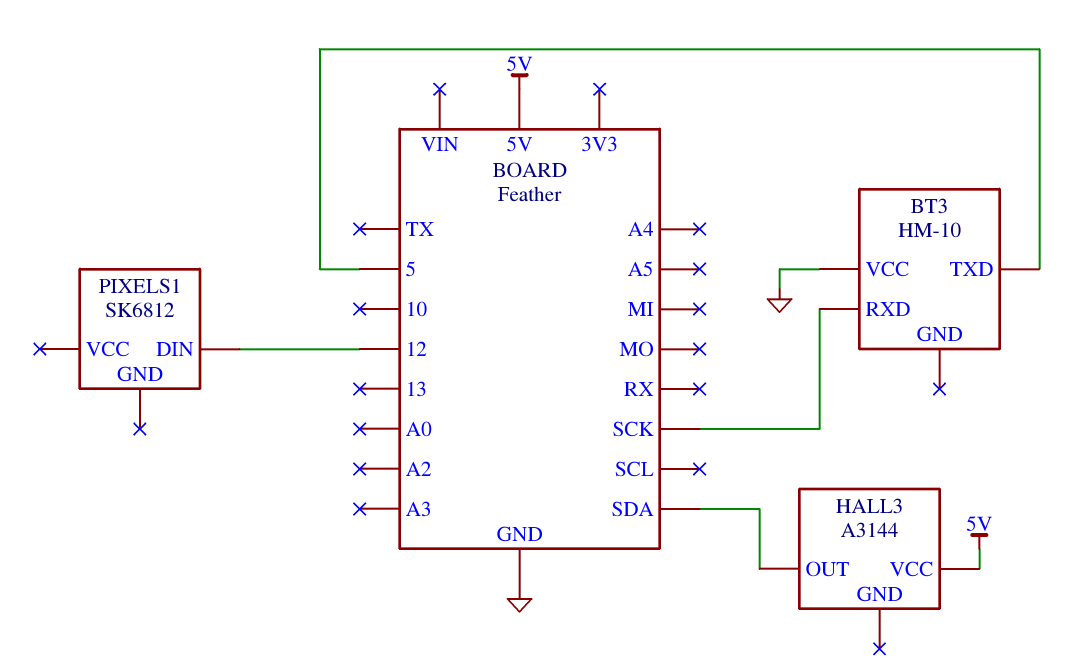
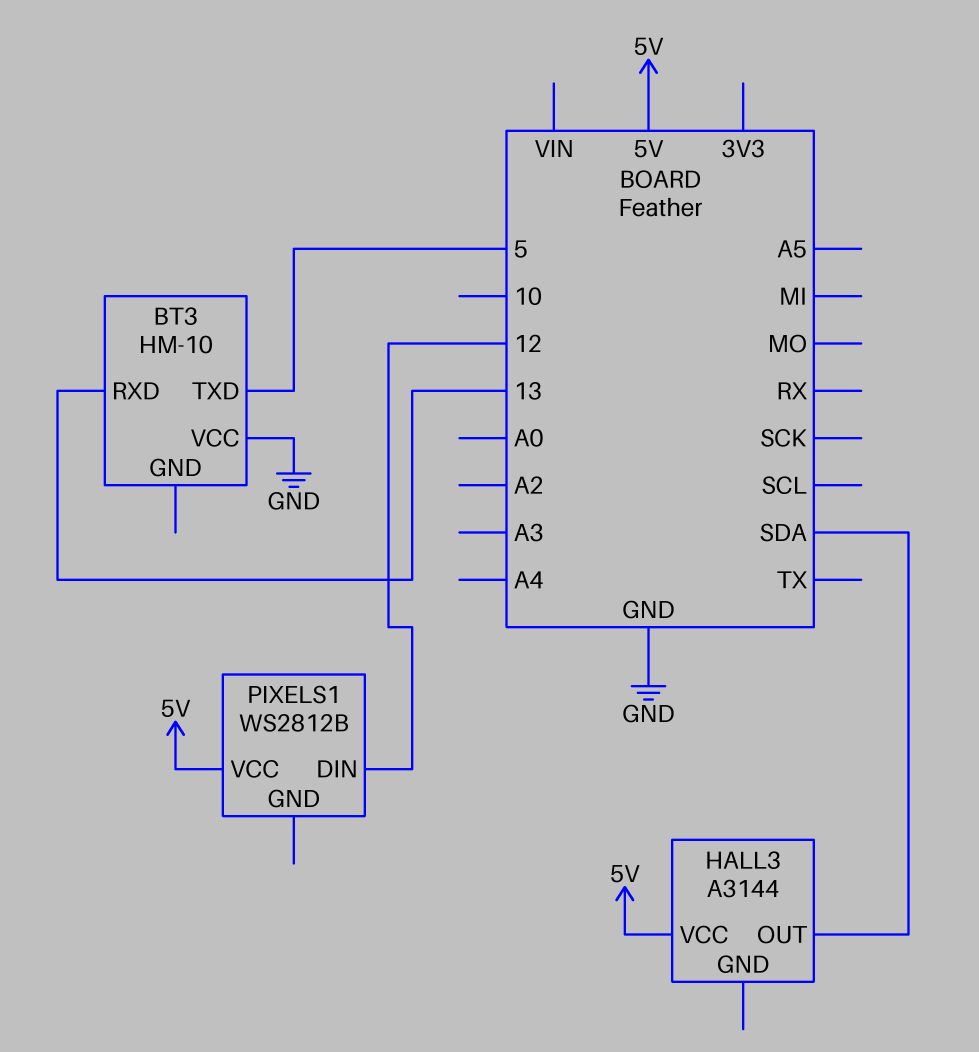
BT3 pin RXD: SCK -> 13
PIXELS1: SK6812 -> WS2812B
PIXELS1 pin VCC: none -> 5V

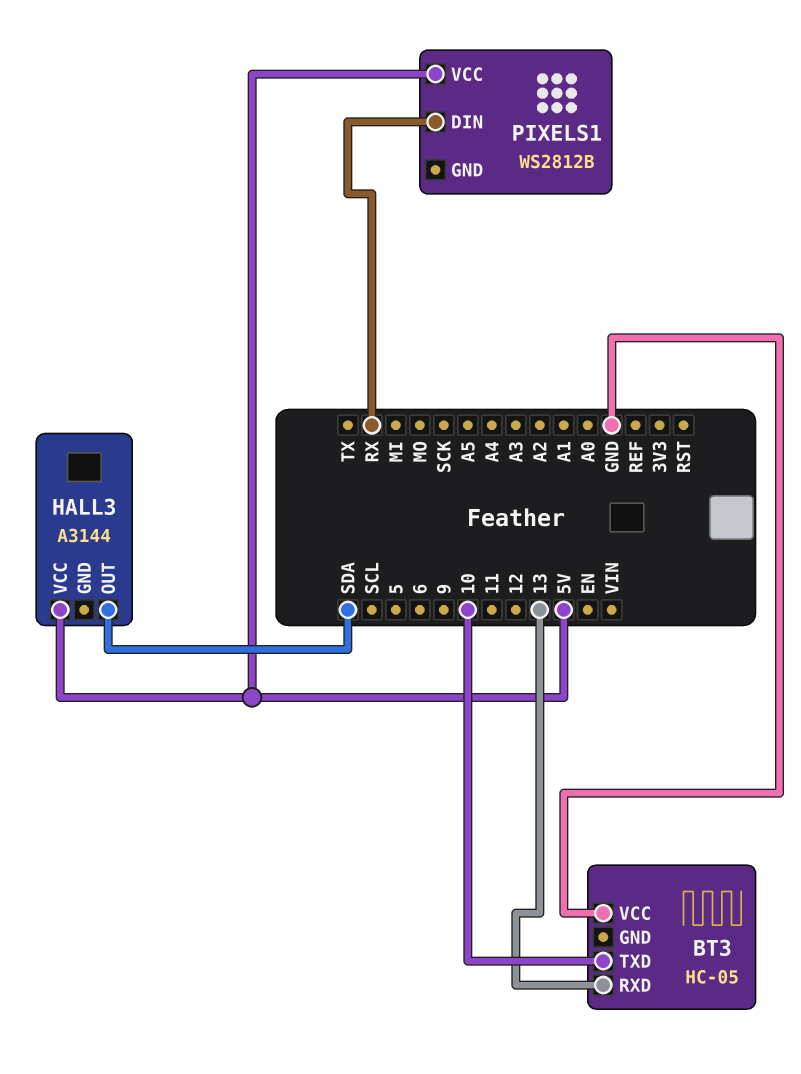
BT3: HM-10 -> HC-05
BT3 pin TXD: 5 -> 10
PIXELS1 pin DIN: 12 -> RX

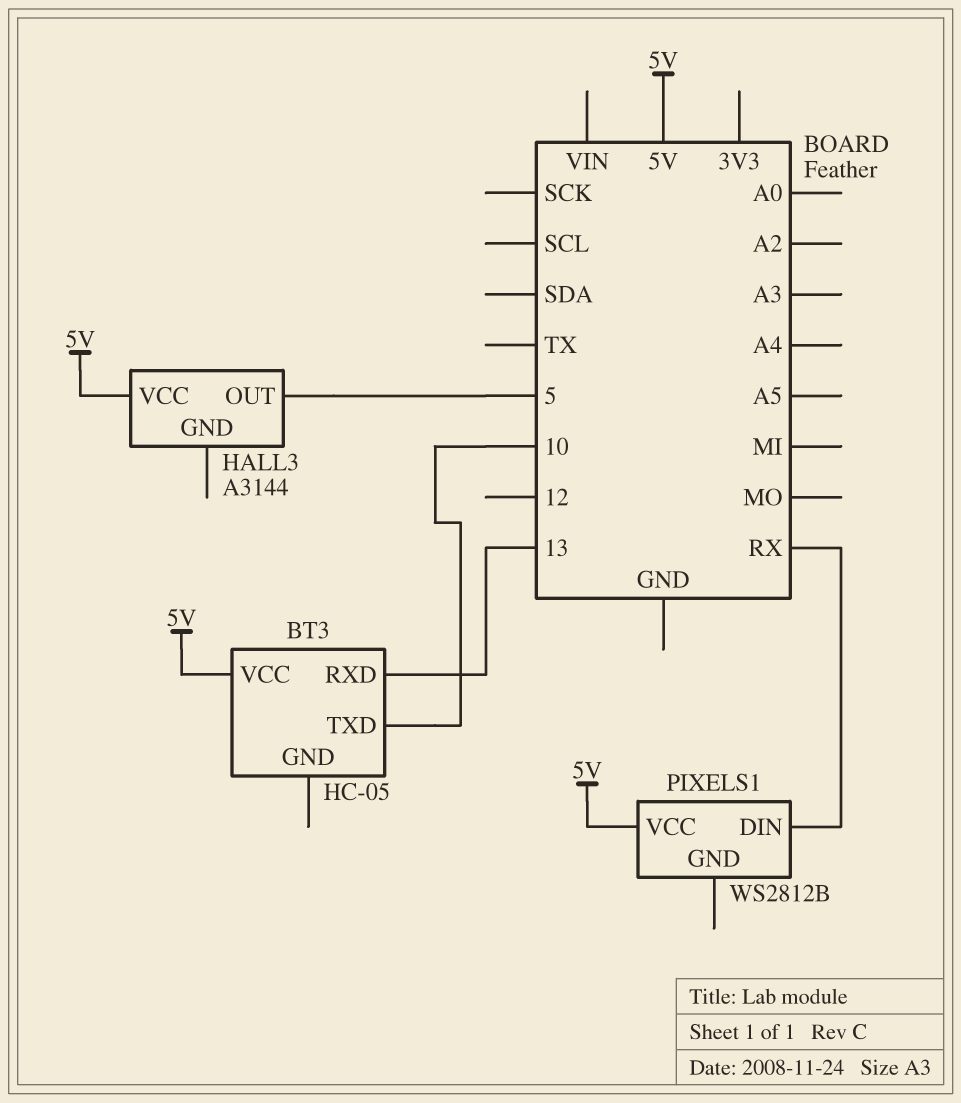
BT3 pin VCC: GND -> 5V
HALL3 pin OUT: SDA -> 5

